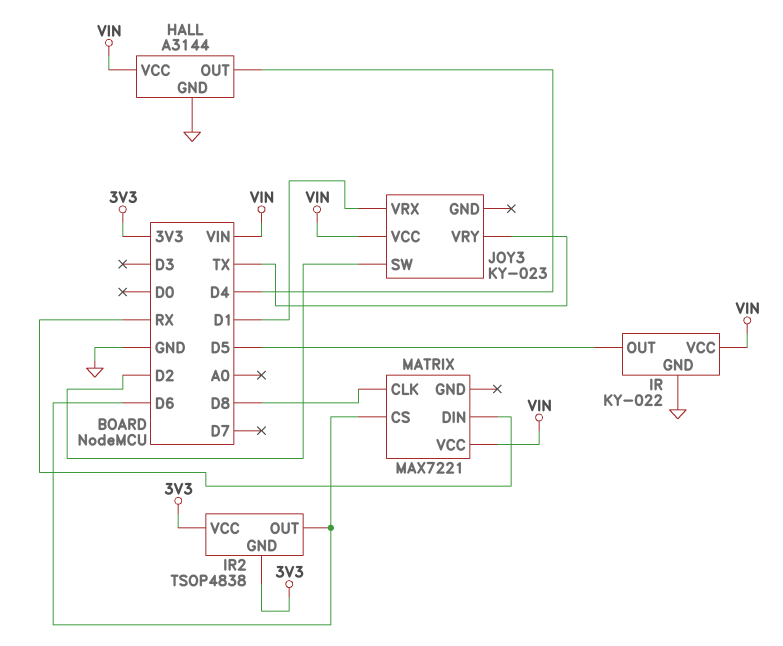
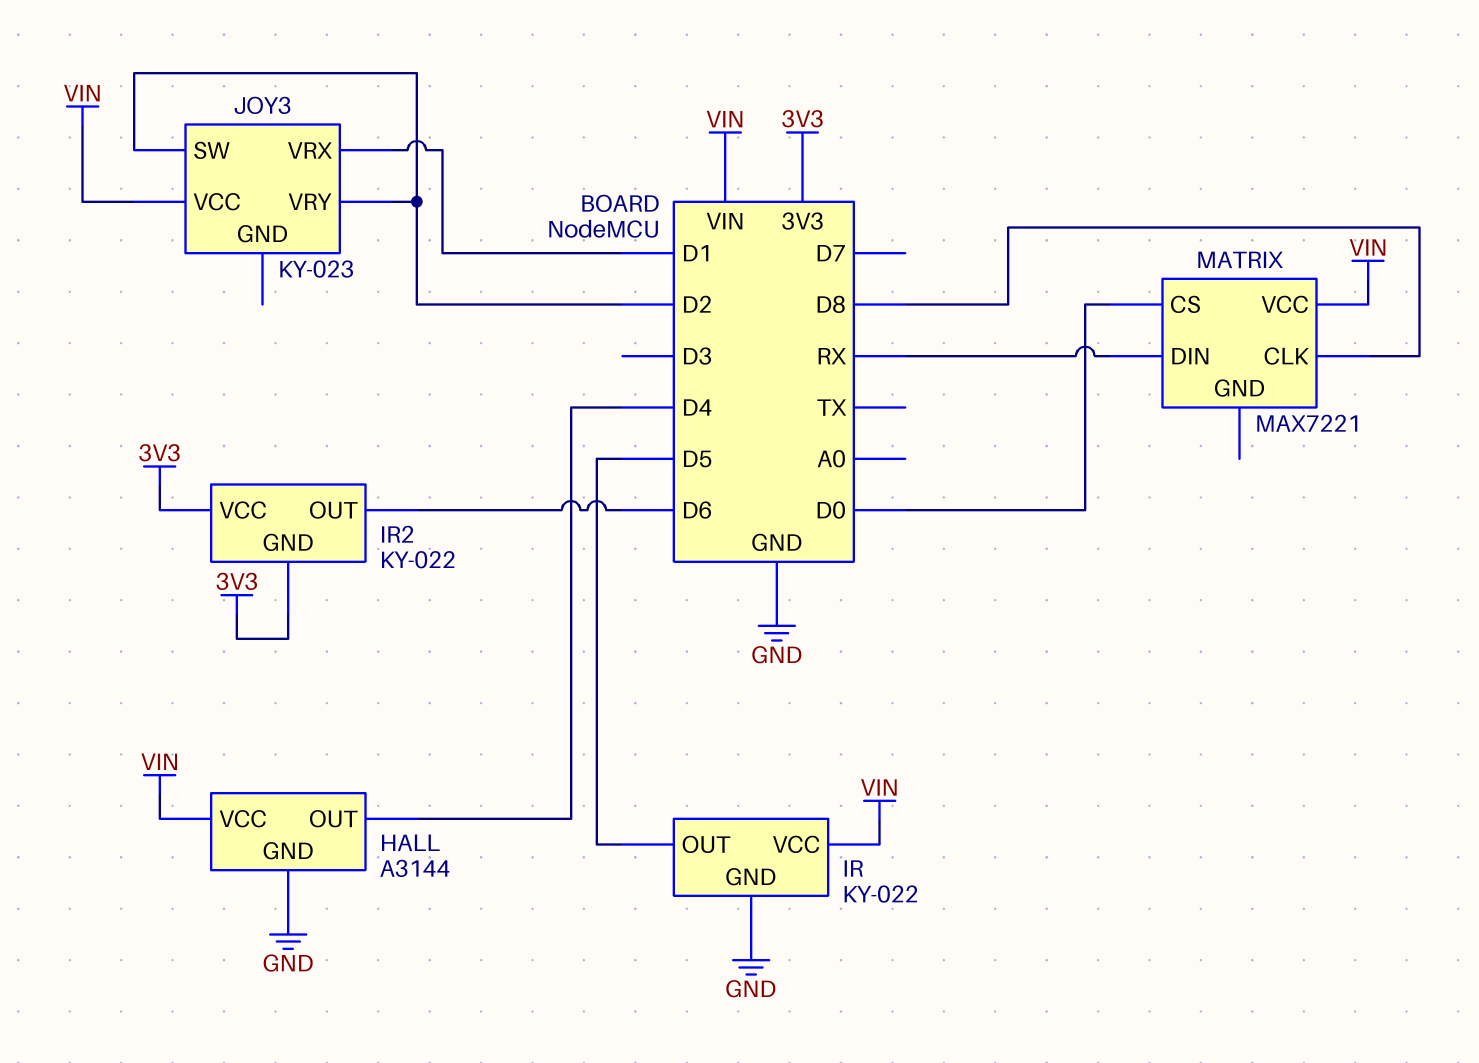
IR2: TSOP4838 -> KY-022
JOY3 pin VRY: TX -> D2
MATRIX pin CS: D6 -> D0

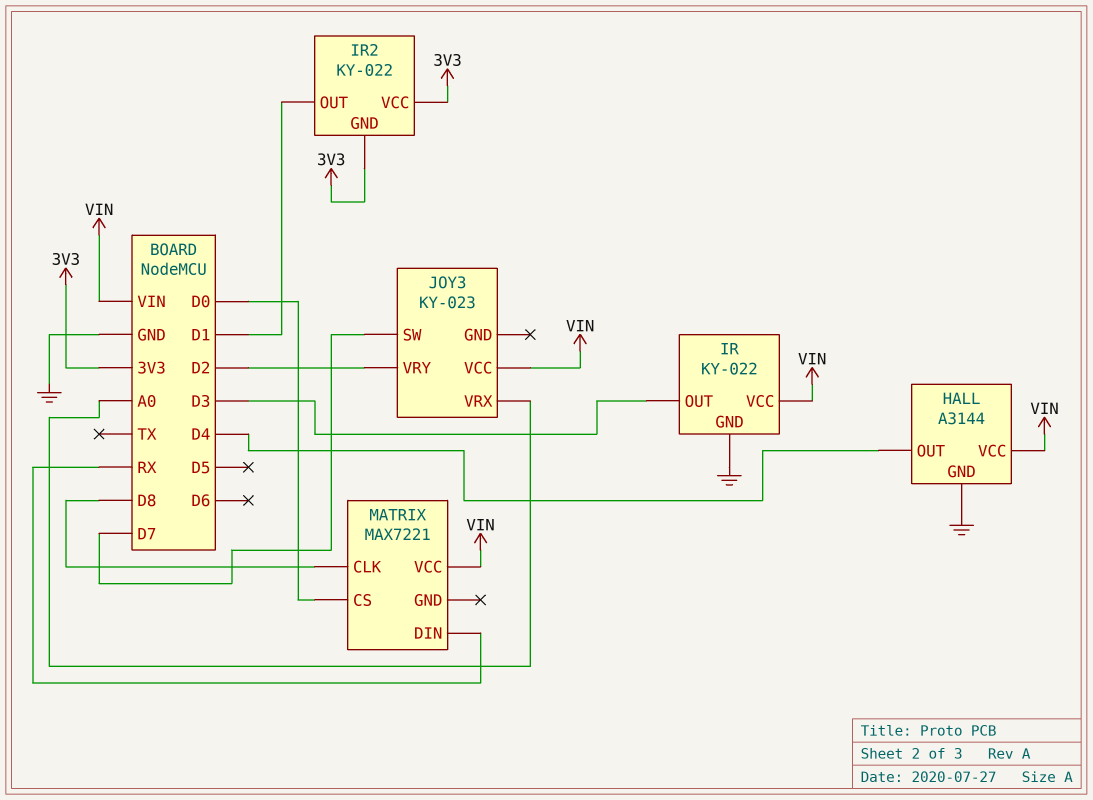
IR pin OUT: D5 -> D3
IR2 pin OUT: D6 -> D1
JOY3 pin SW: D2 -> D7
JOY3 pin VRX: D1 -> A0

